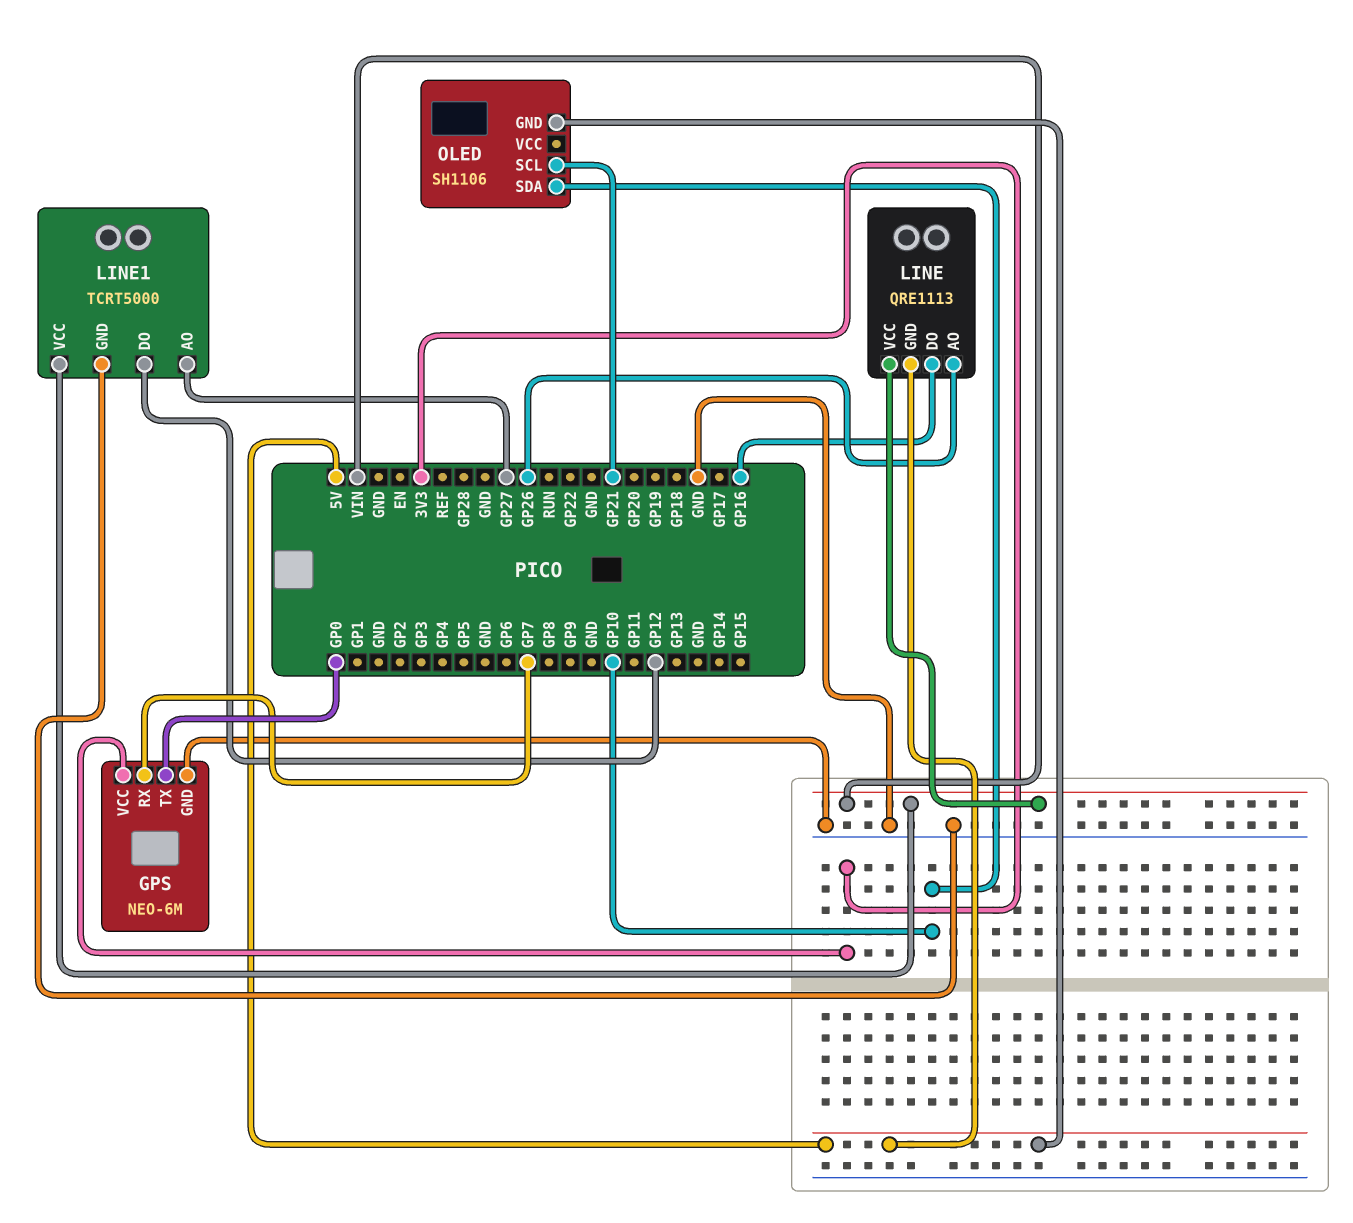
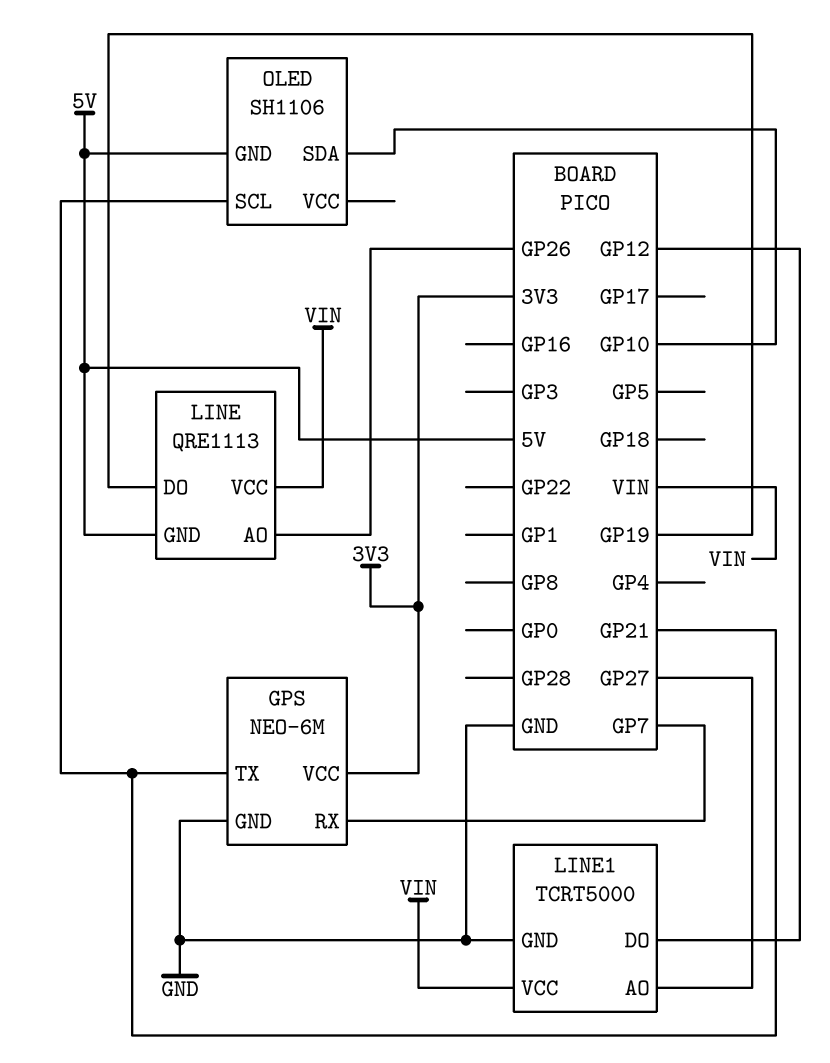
GPS pin TX: GP0 -> GP21
LINE pin DO: GP16 -> GP19

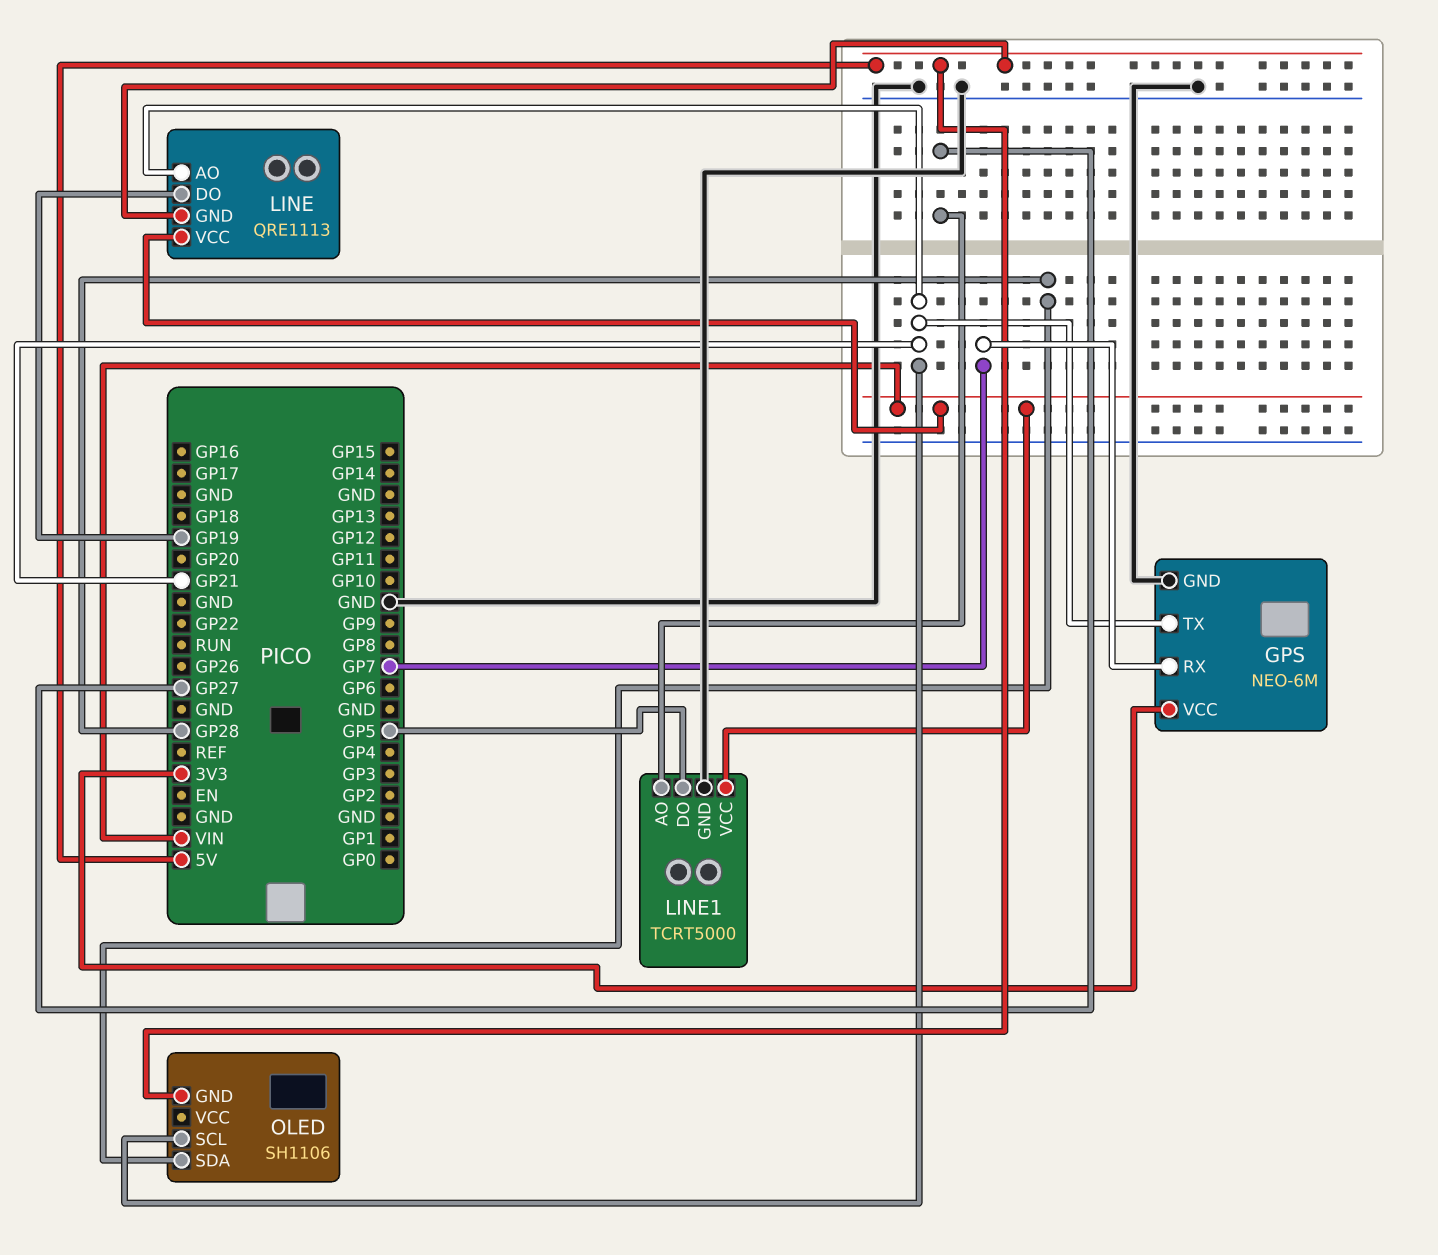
LINE pin AO: GP26 -> GP21
LINE1 pin DO: GP12 -> GP5
OLED pin SDA: GP10 -> GP28

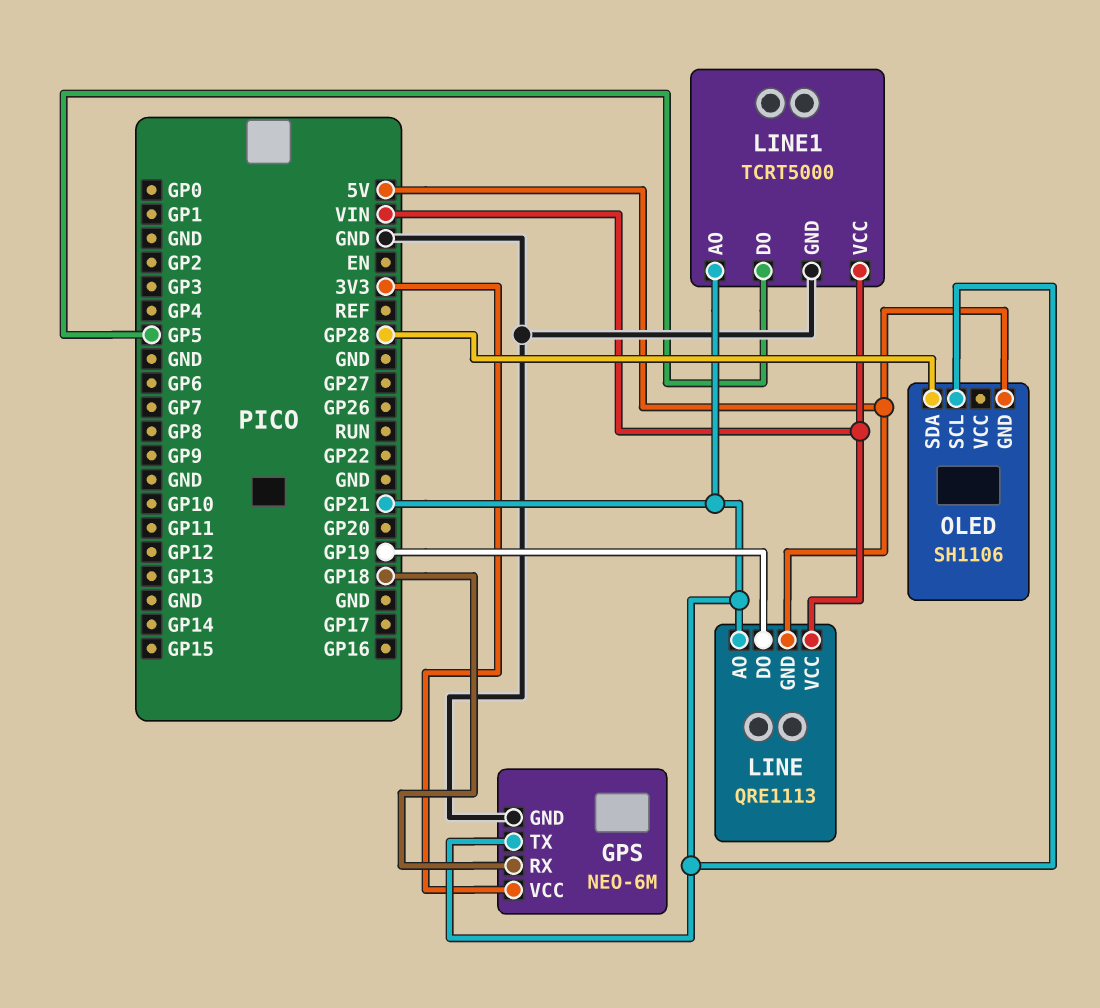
GPS pin RX: GP7 -> GP18
LINE1 pin AO: GP27 -> GP21

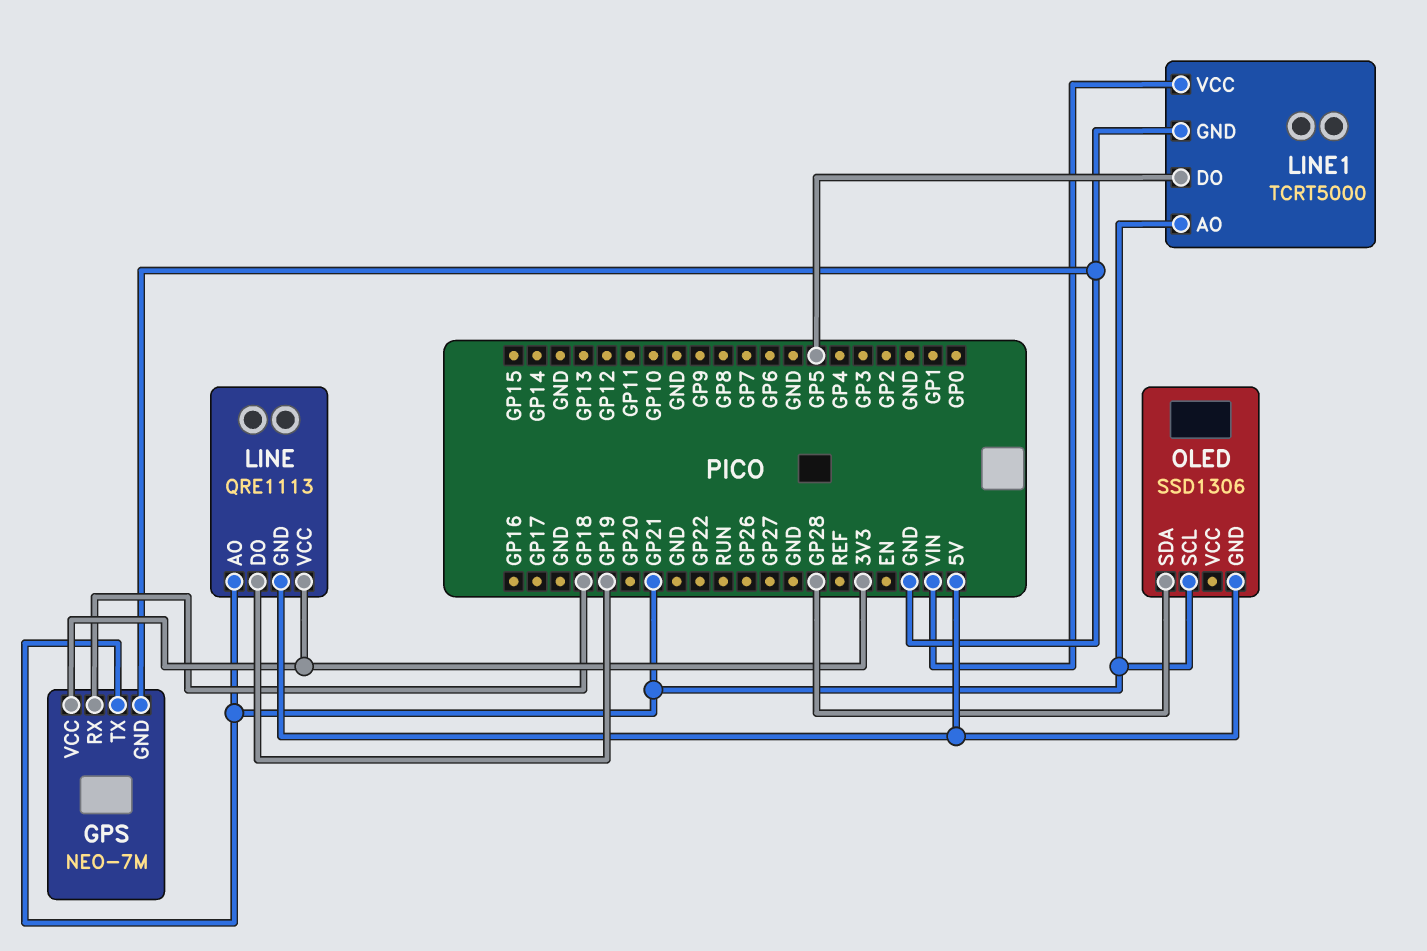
GPS: NEO-6M -> NEO-7M
LINE pin VCC: VIN -> 3V3
OLED: SH1106 -> SSD1306

